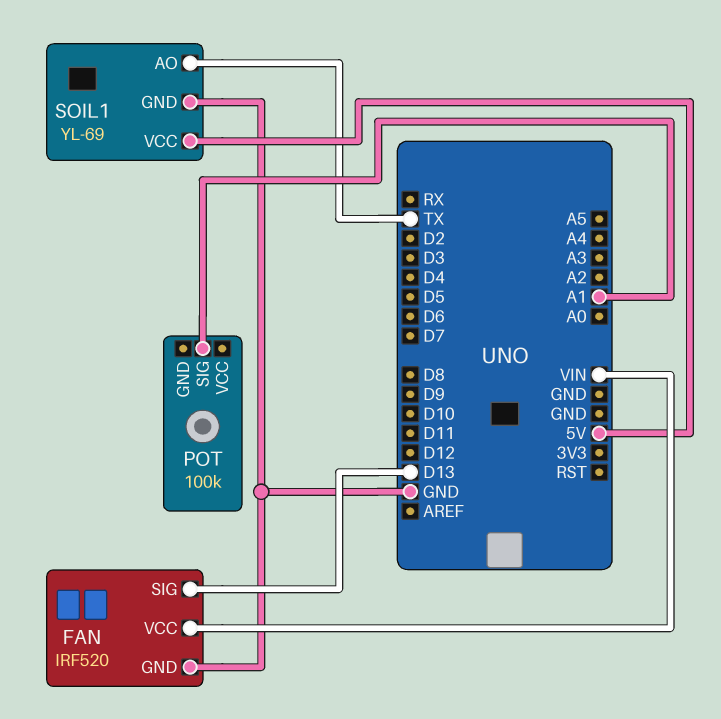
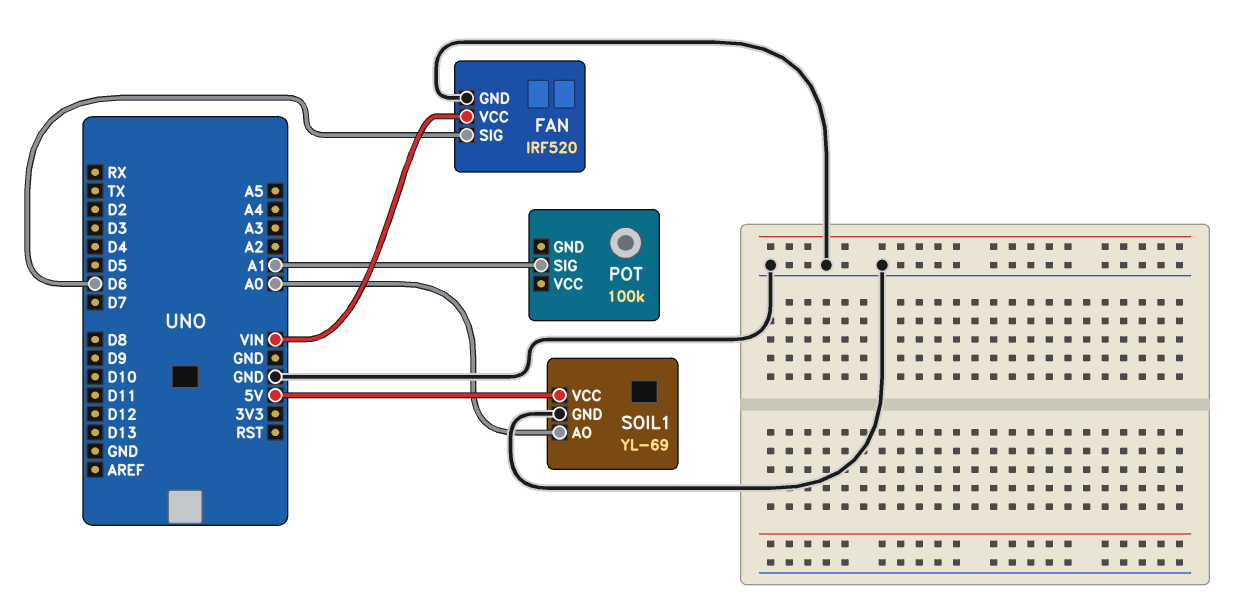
FAN pin SIG: D13 -> D6
SOIL1 pin AO: TX -> A0

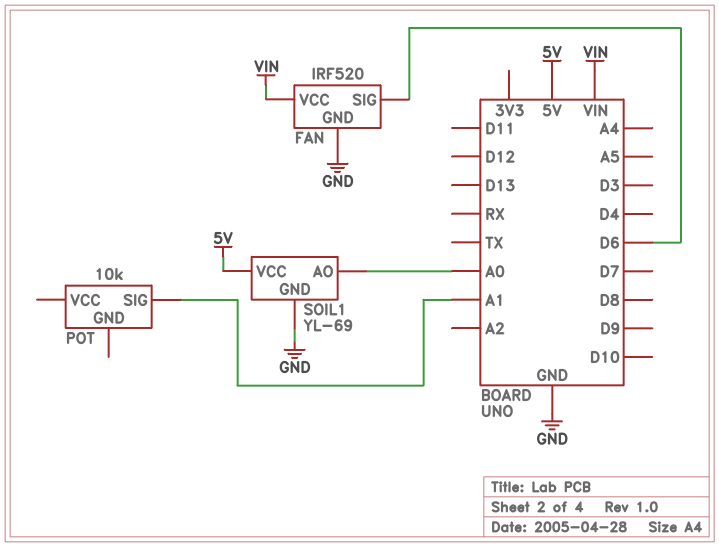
POT: 100k -> 10k

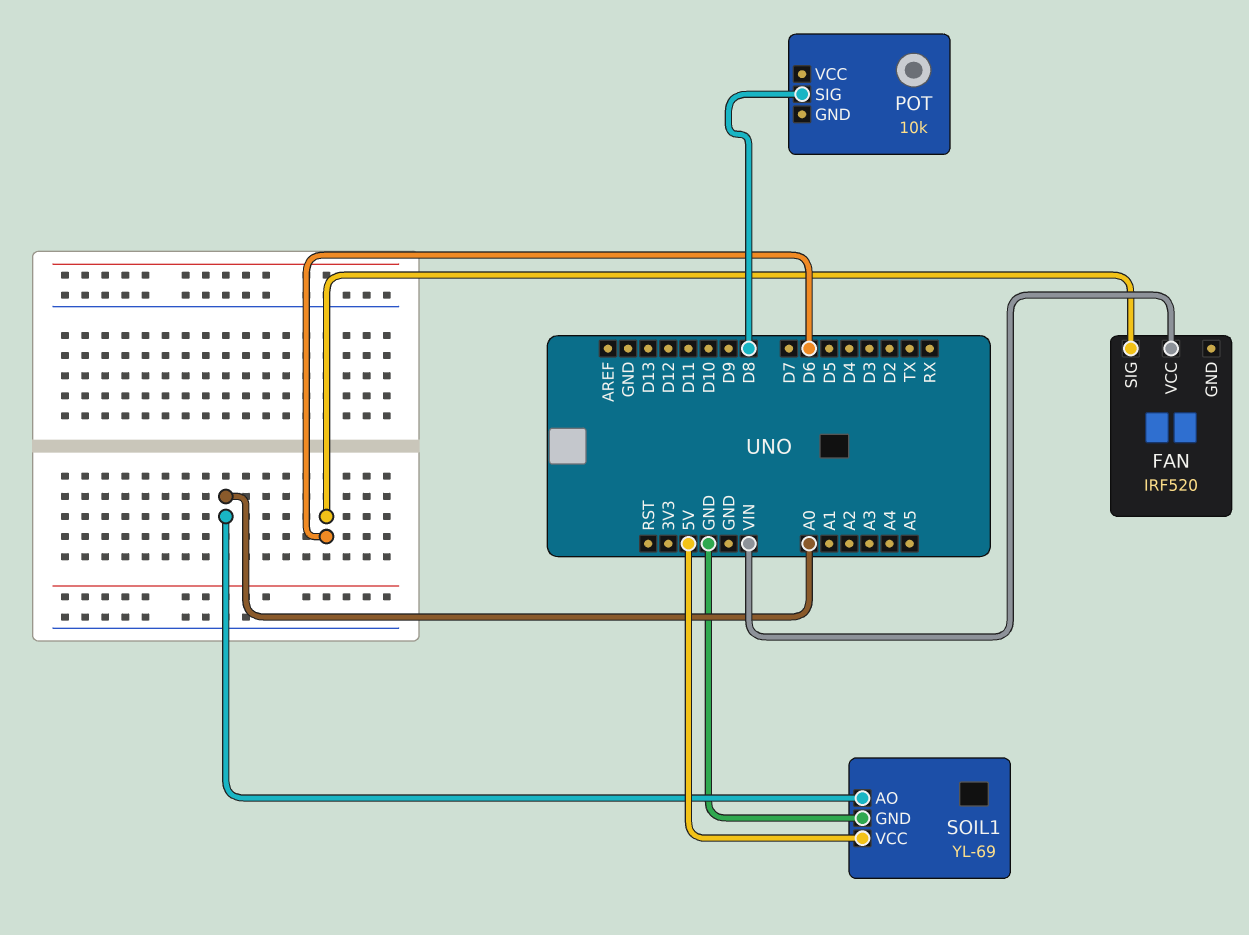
FAN pin GND: GND -> none
POT pin SIG: A1 -> D8

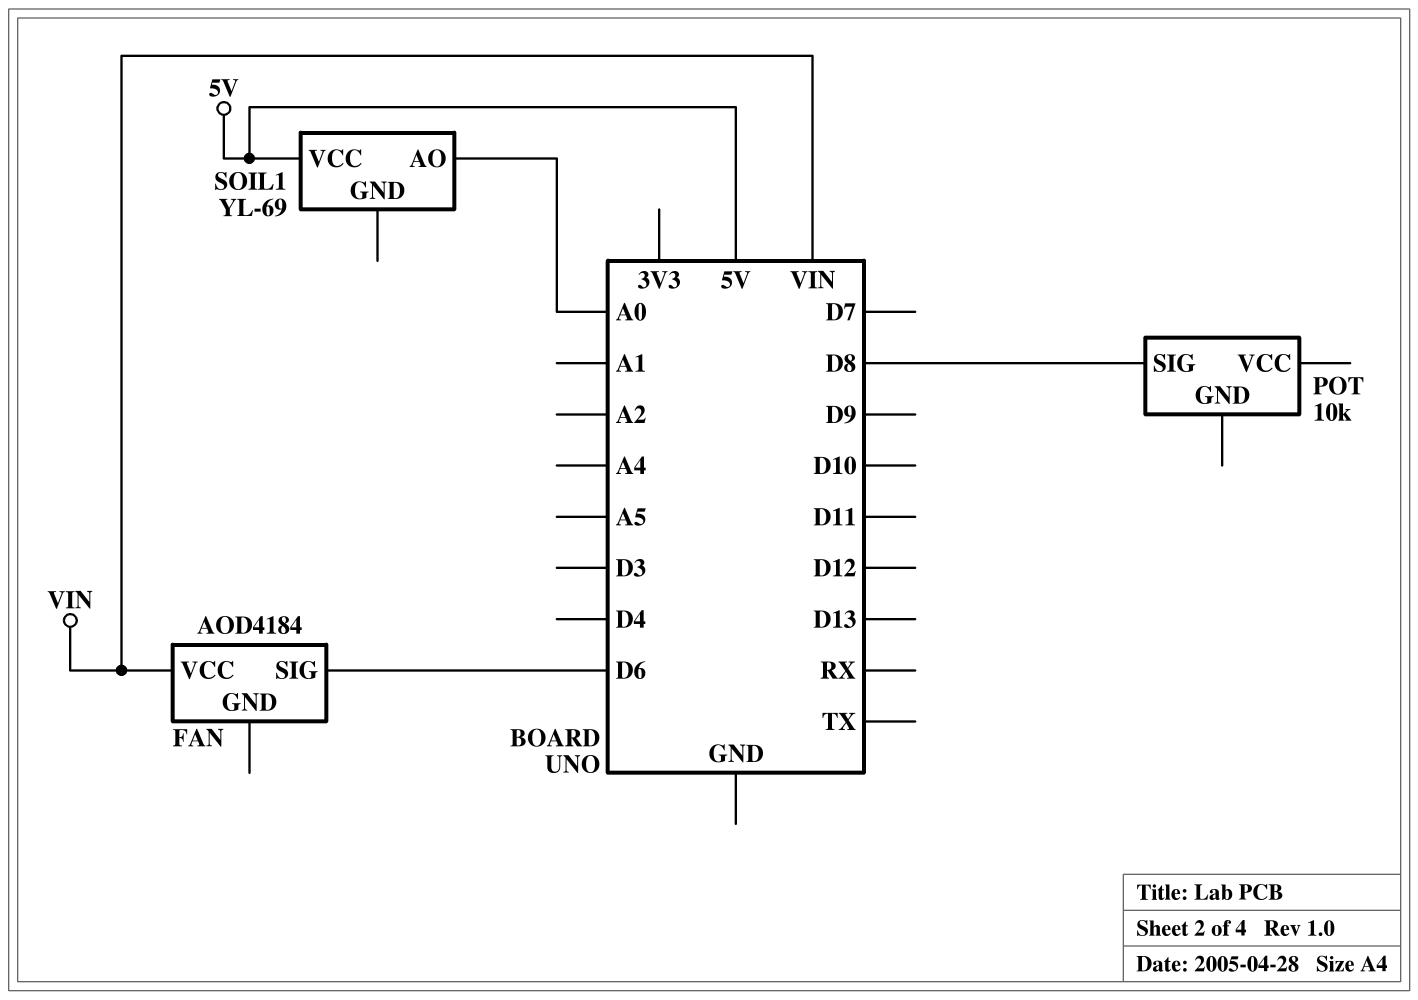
FAN: IRF520 -> AOD4184
SOIL1 pin GND: GND -> none

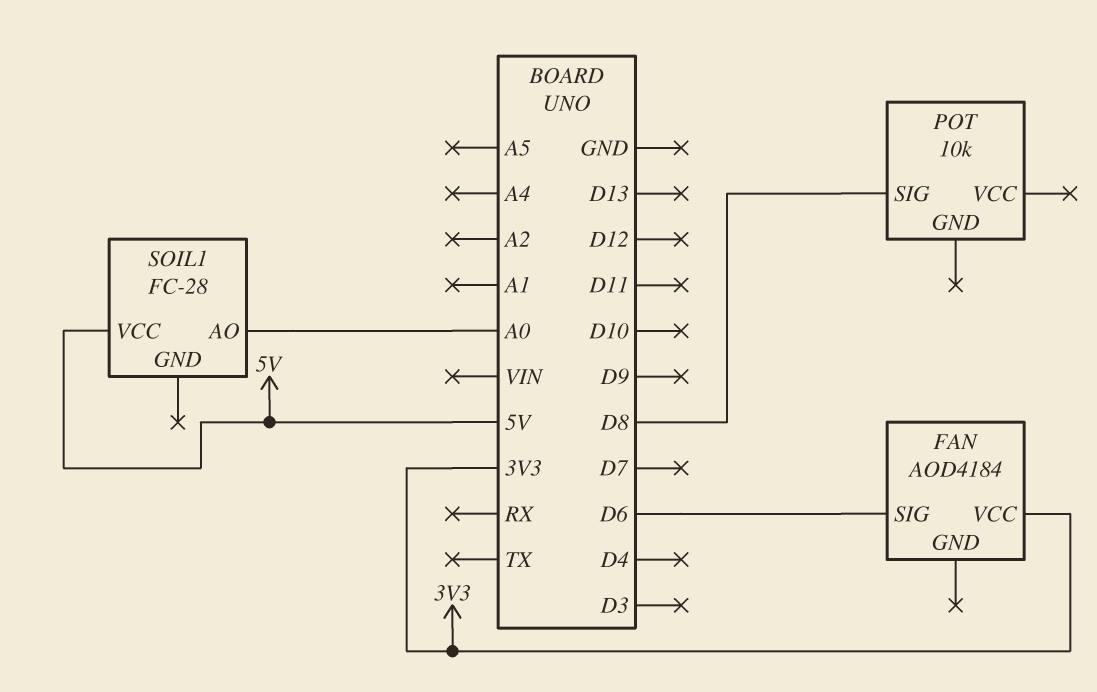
FAN pin VCC: VIN -> 3V3
SOIL1: YL-69 -> FC-28

